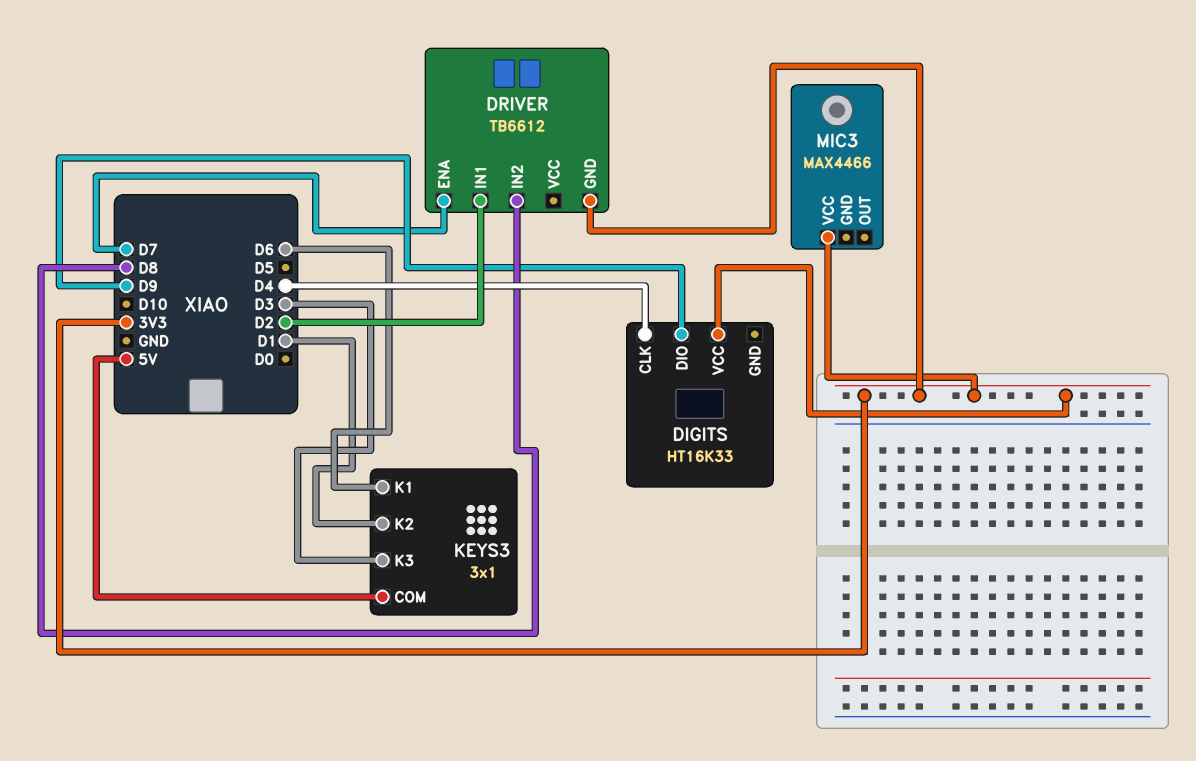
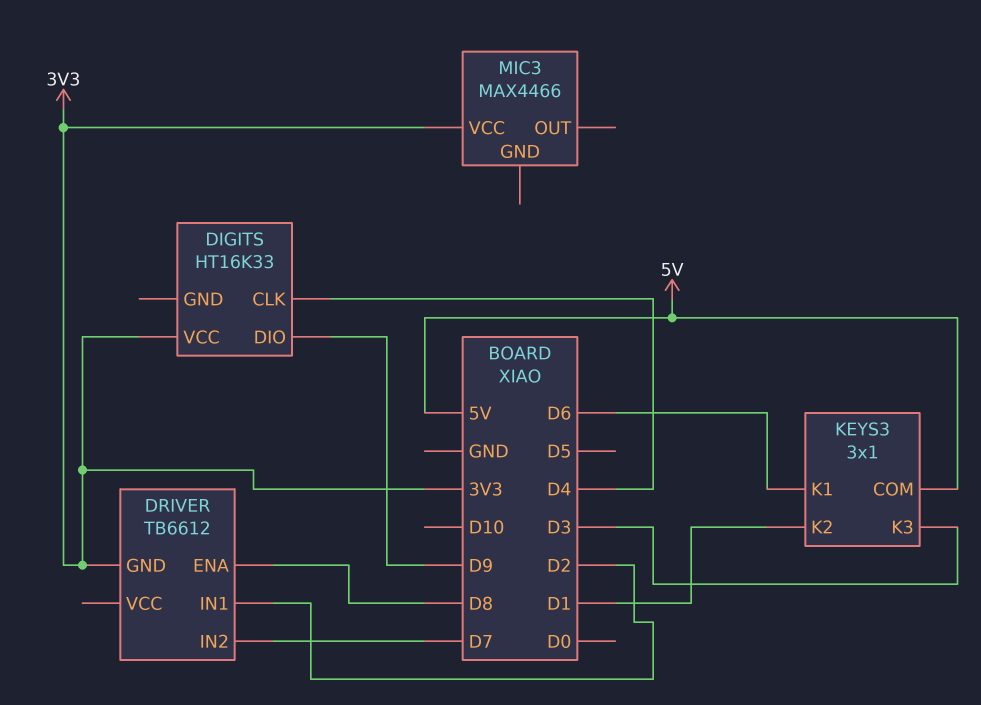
DRIVER pin ENA: D7 -> D8
DRIVER pin IN2: D8 -> D7

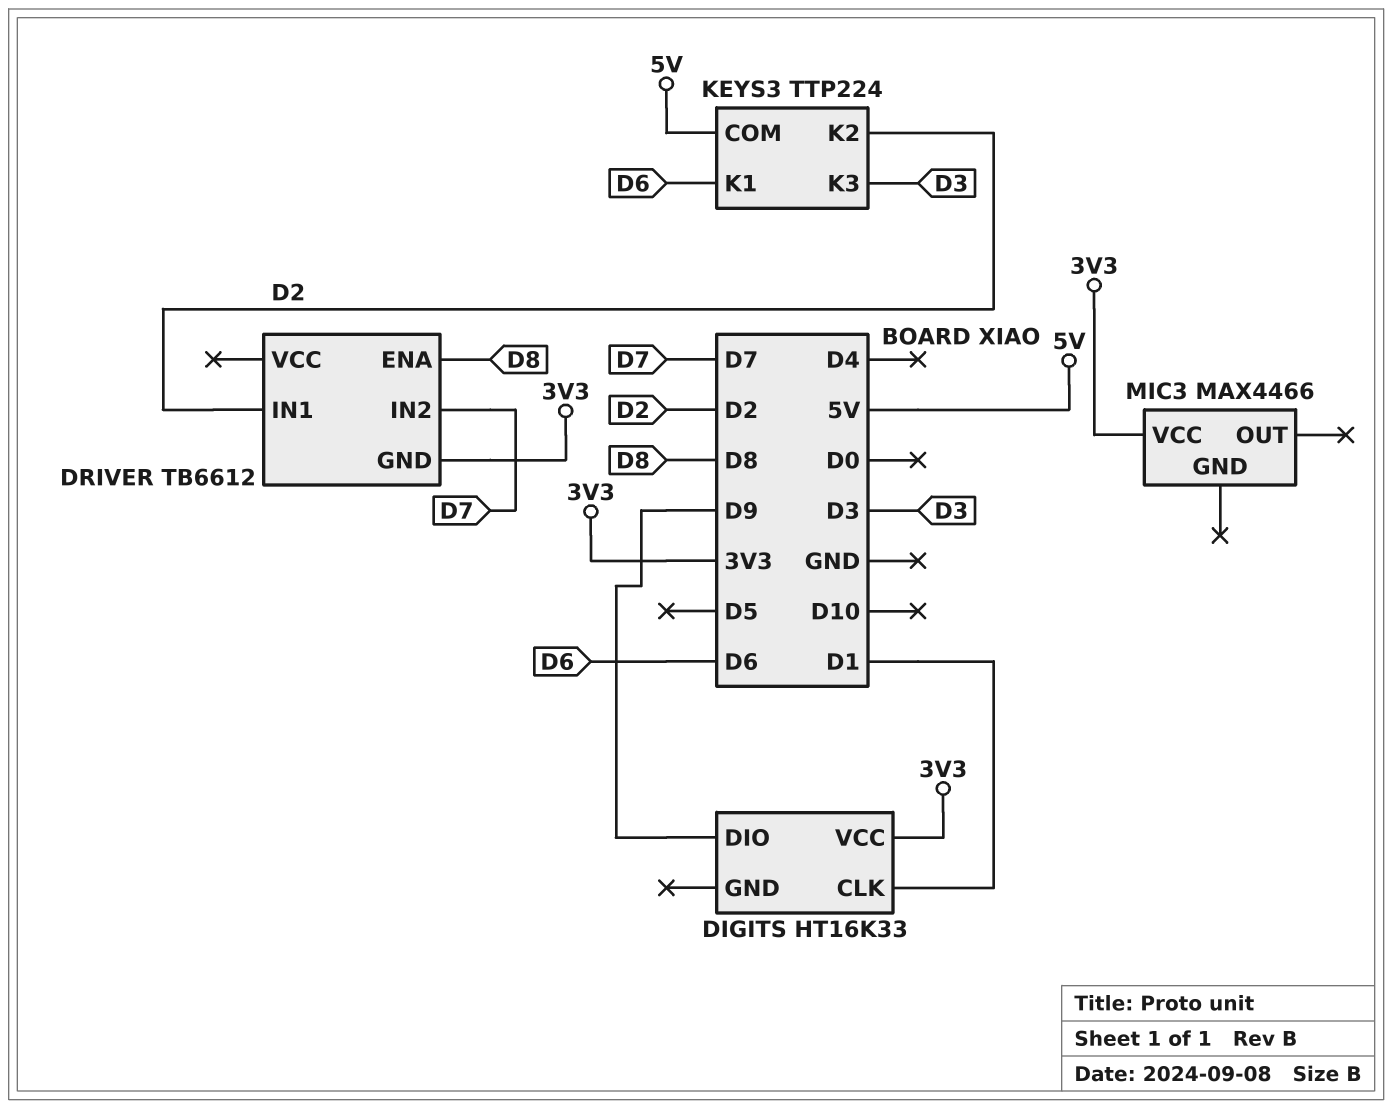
DIGITS pin CLK: D4 -> D1
KEYS3: 3x1 -> TTP224
KEYS3 pin K2: D1 -> D2

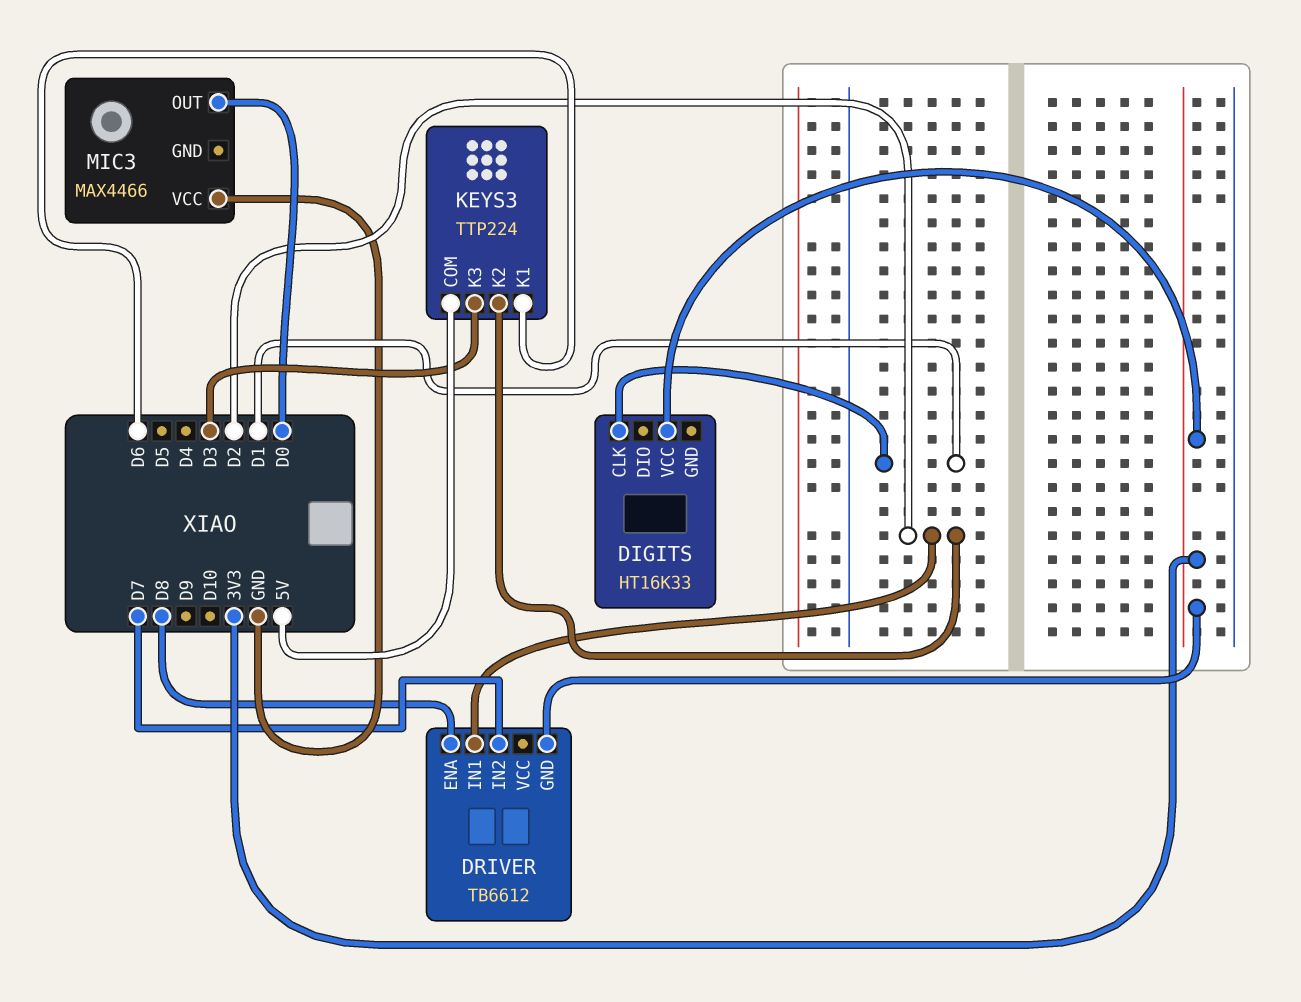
DIGITS pin DIO: D9 -> none
MIC3 pin OUT: none -> D0
MIC3 pin VCC: 3V3 -> GND

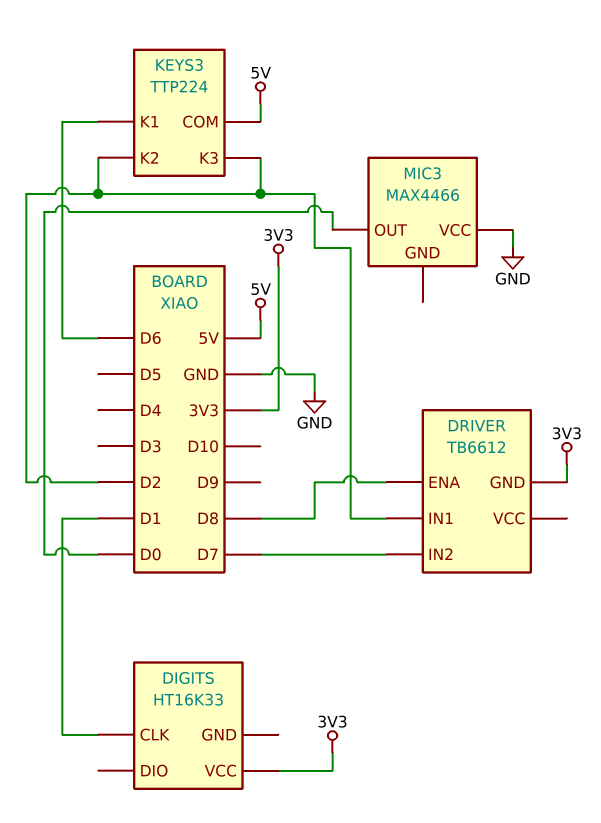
KEYS3 pin K3: D3 -> D2

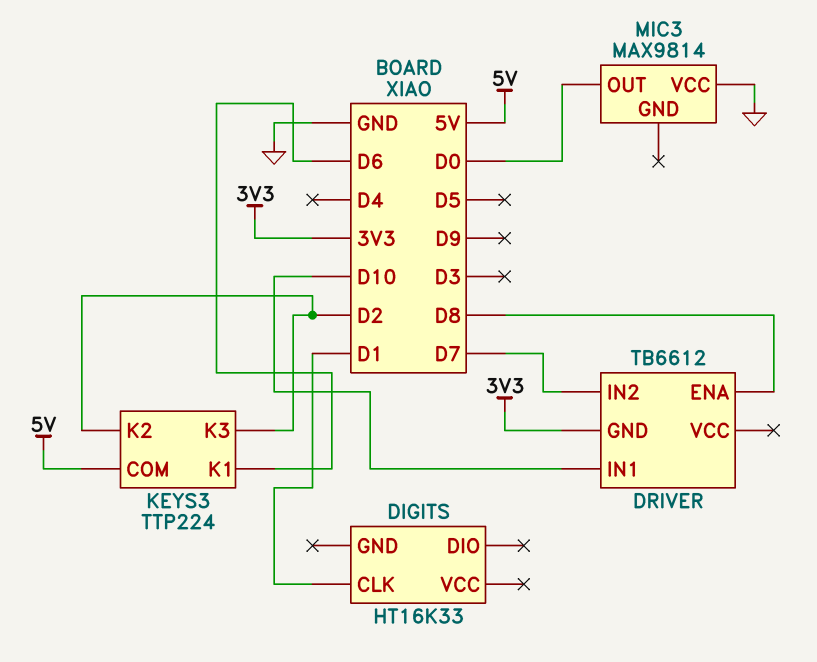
DIGITS pin VCC: 3V3 -> none
DRIVER pin IN1: D2 -> D10
MIC3: MAX4466 -> MAX9814

